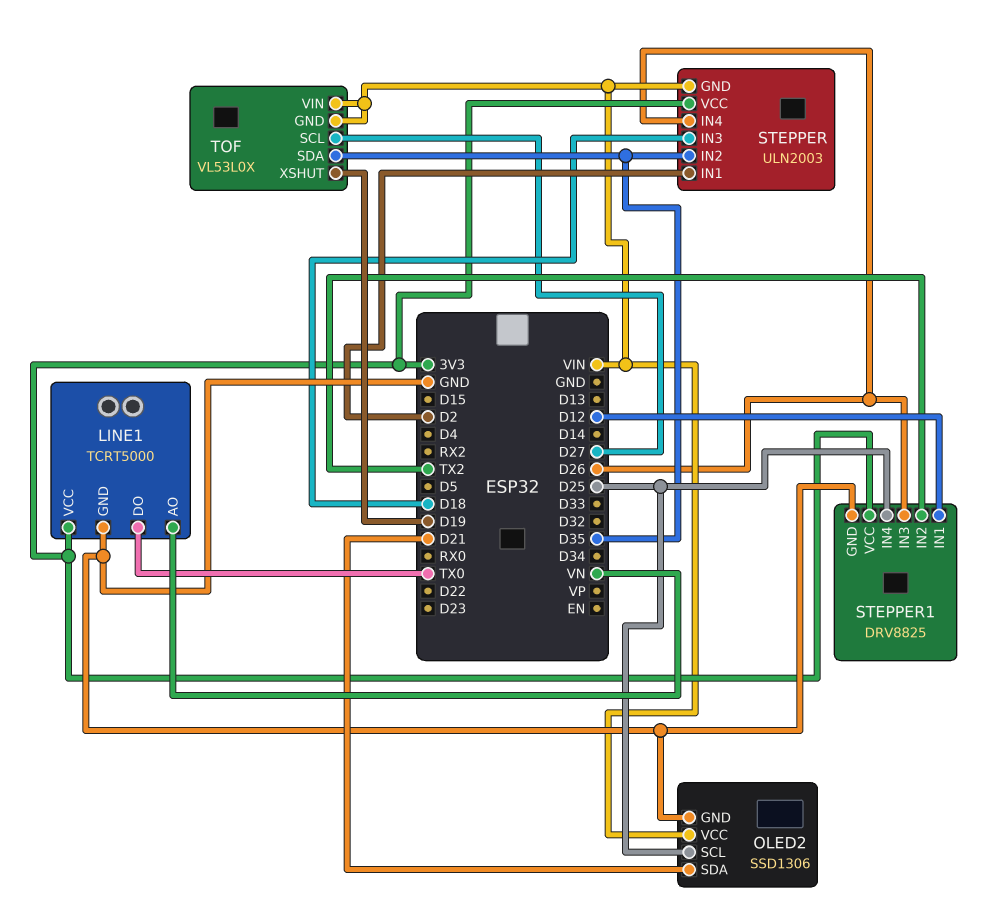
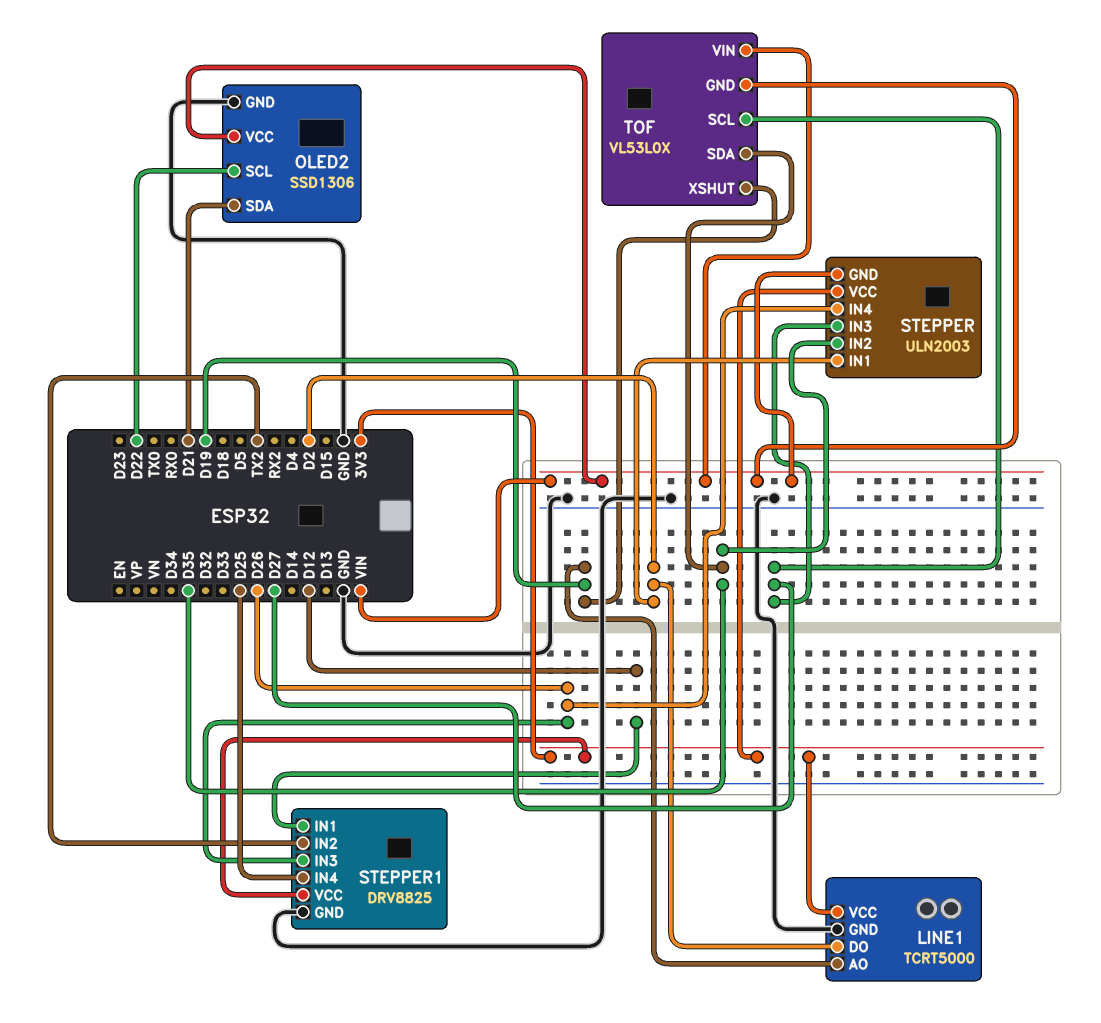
LINE1 pin AO: VN -> D19
LINE1 pin DO: TX0 -> D2
OLED2 pin SCL: D25 -> D22
STEPPER pin IN3: D18 -> D27

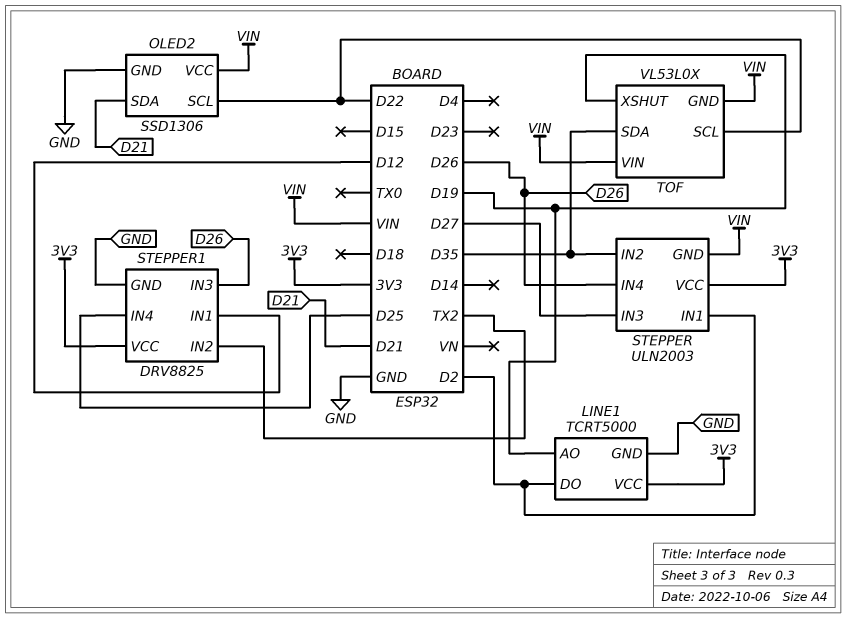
TOF pin SCL: D27 -> D22

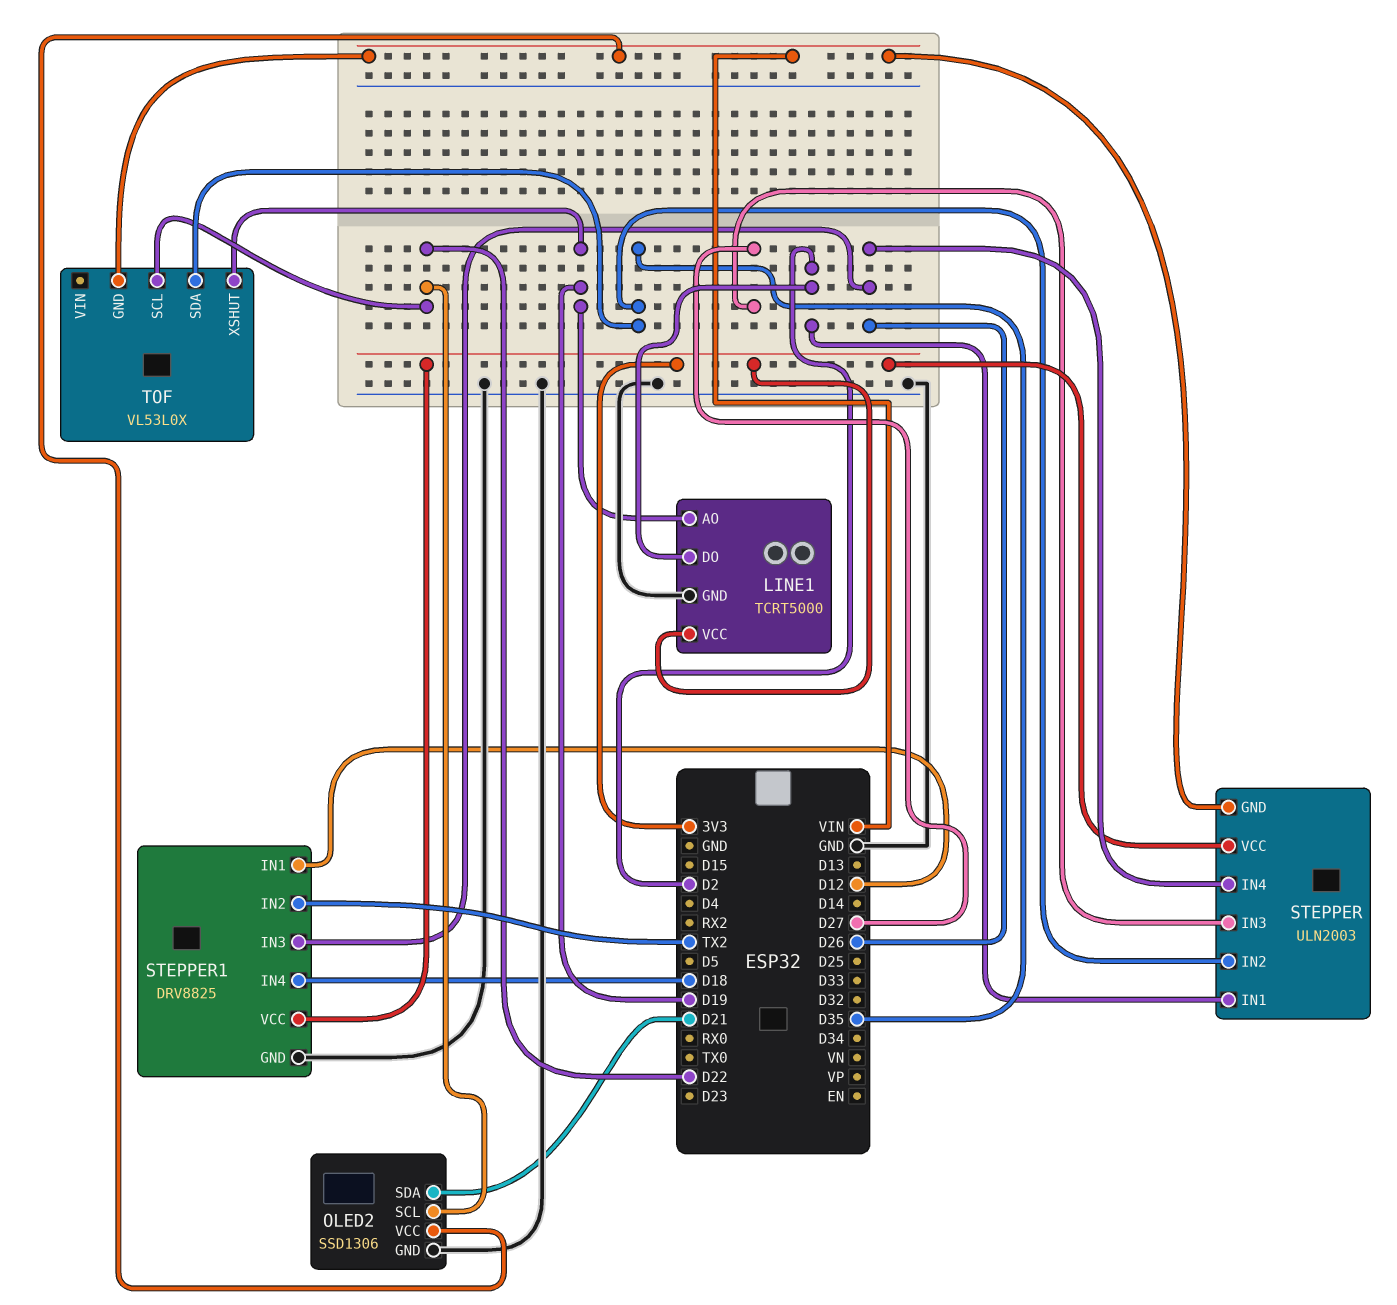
STEPPER1 pin IN4: D25 -> D18
TOF pin VIN: VIN -> none

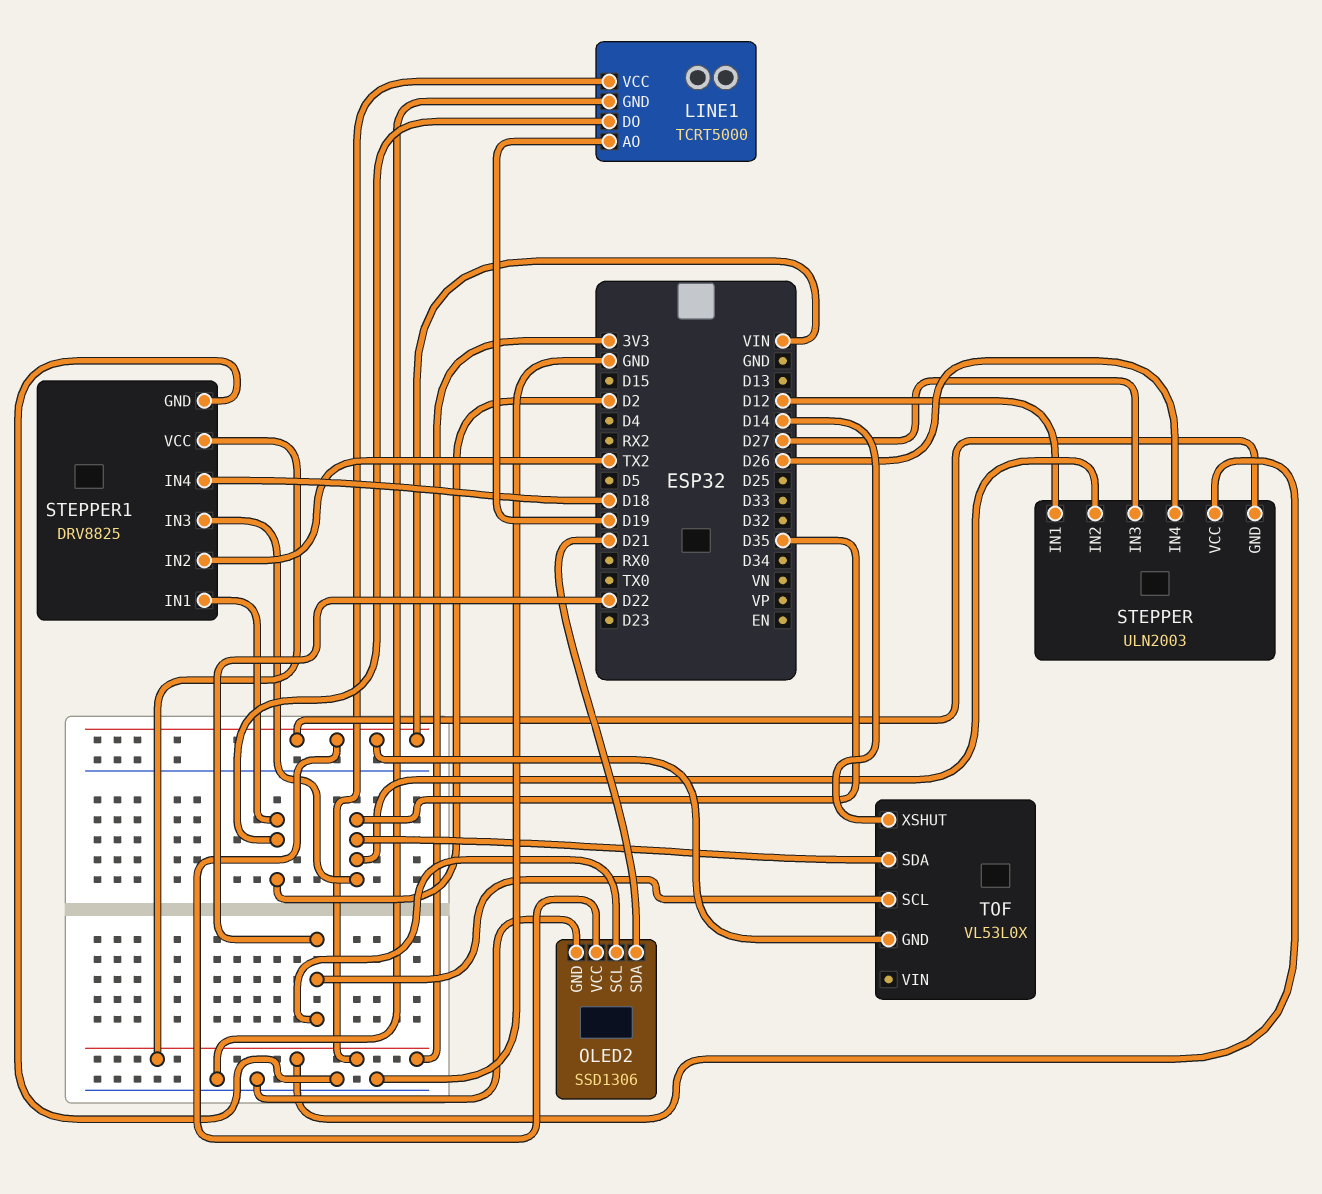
STEPPER pin IN1: D2 -> D12
STEPPER1 pin IN1: D12 -> D2
STEPPER1 pin IN3: D26 -> D35
TOF pin XSHUT: D19 -> D14

